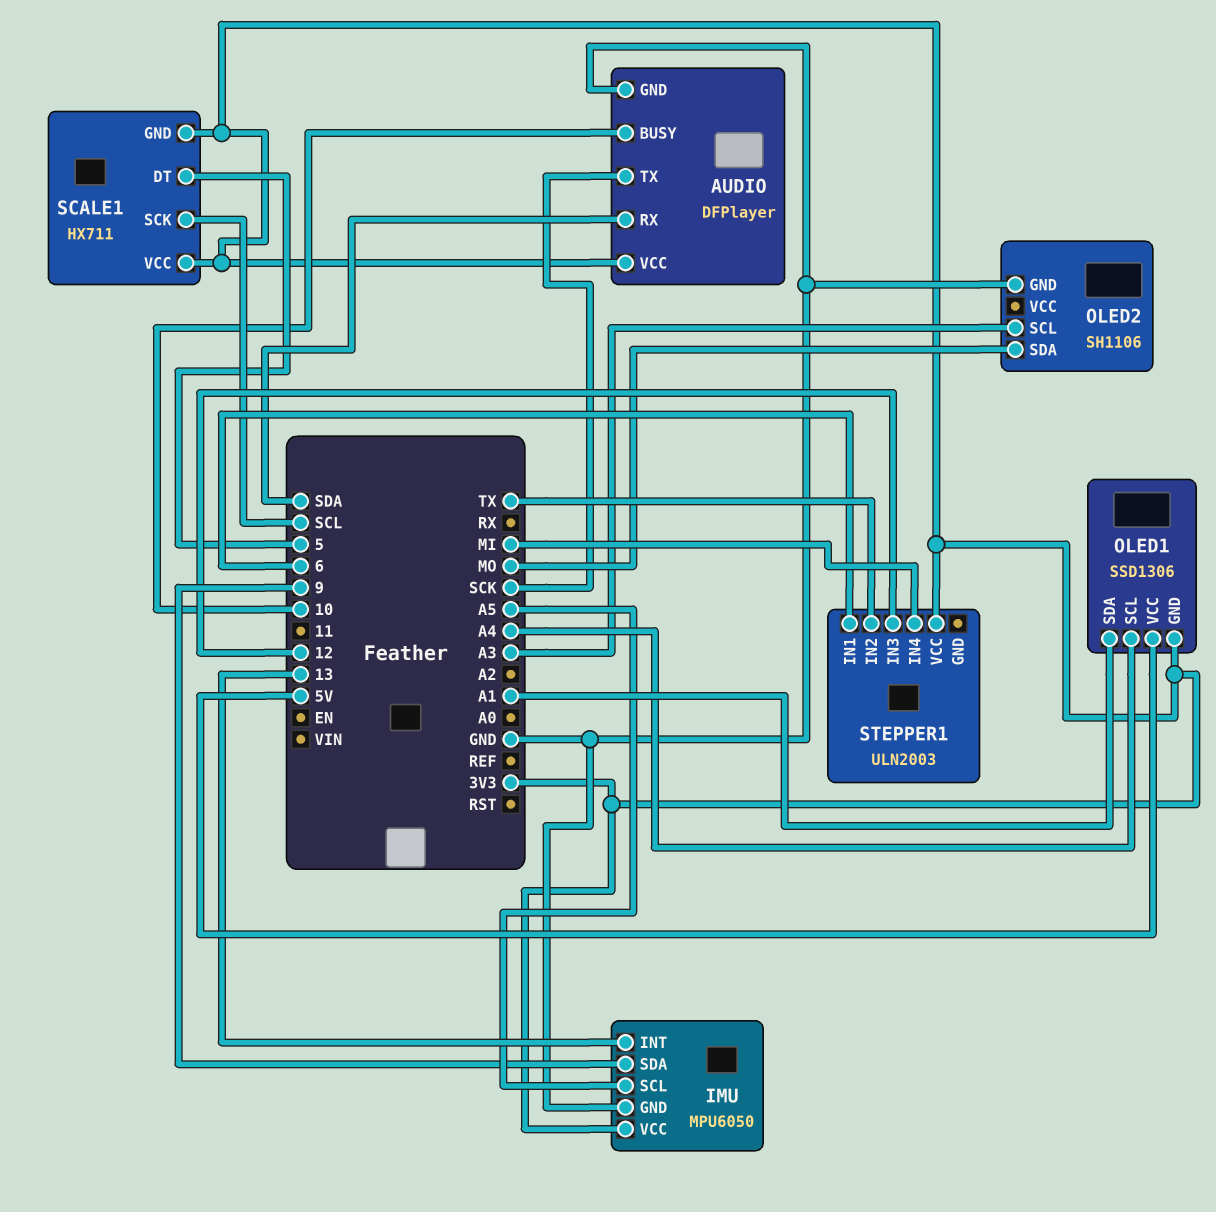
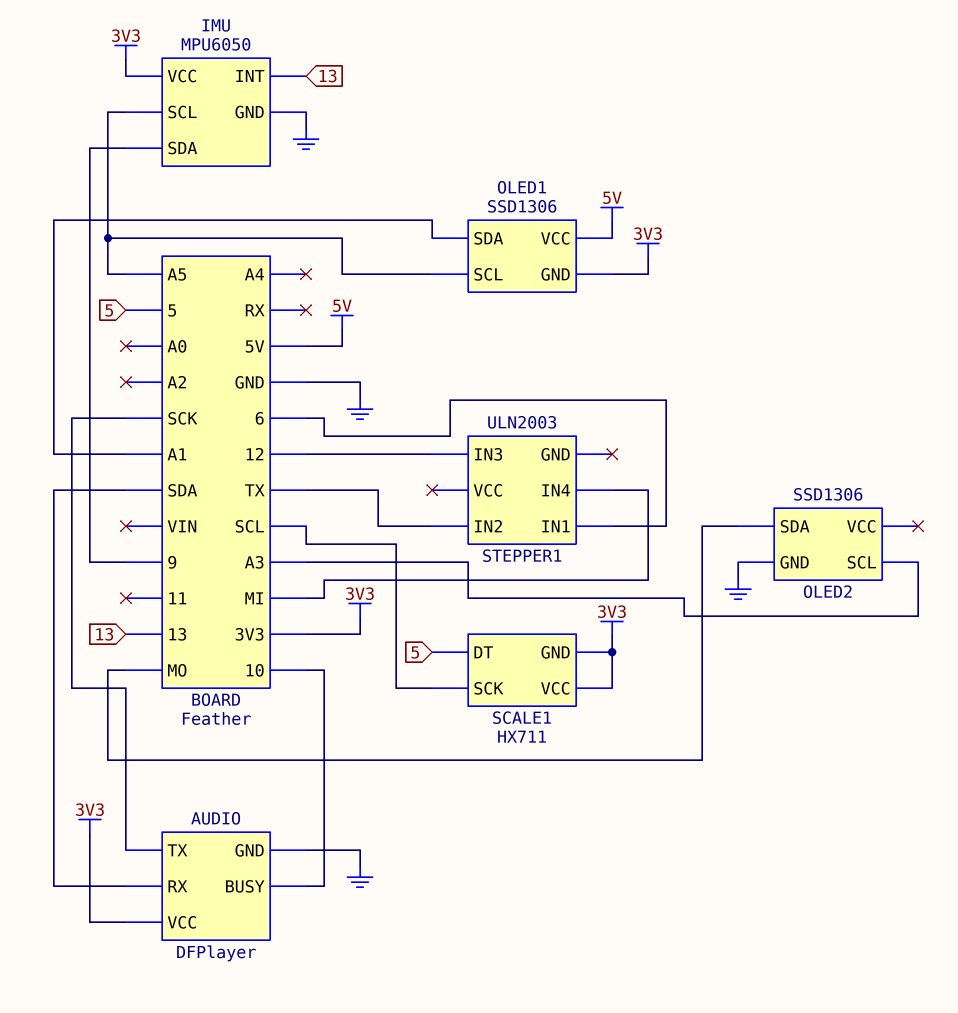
OLED1 pin SCL: A4 -> A5
OLED2: SH1106 -> SSD1306
STEPPER1 pin VCC: 3V3 -> none

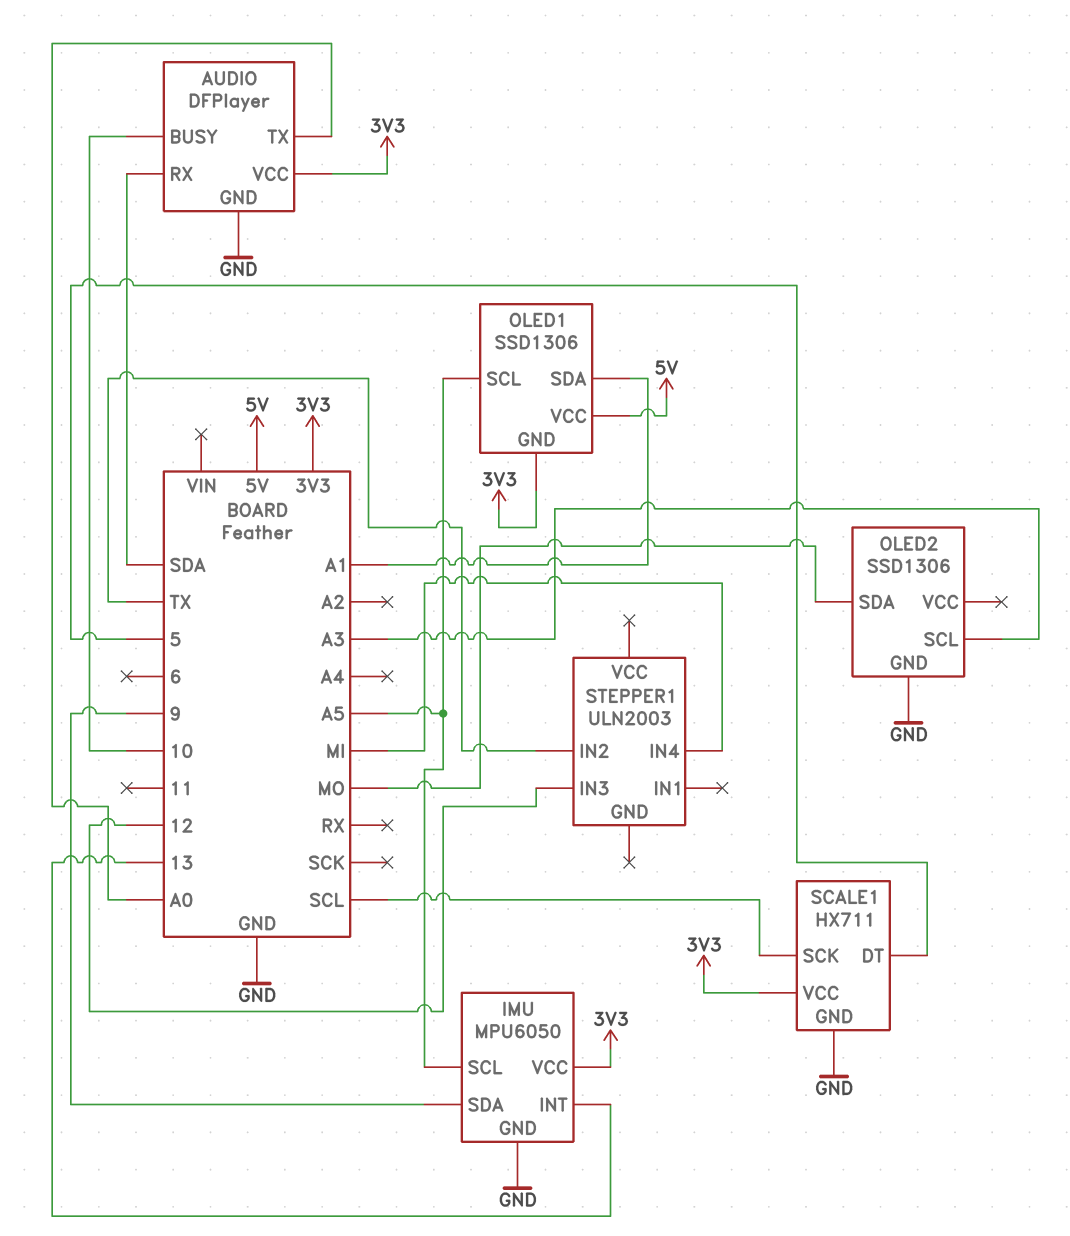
AUDIO pin TX: SCK -> A0
SCALE1 pin GND: 3V3 -> GND
STEPPER1 pin IN1: 6 -> none

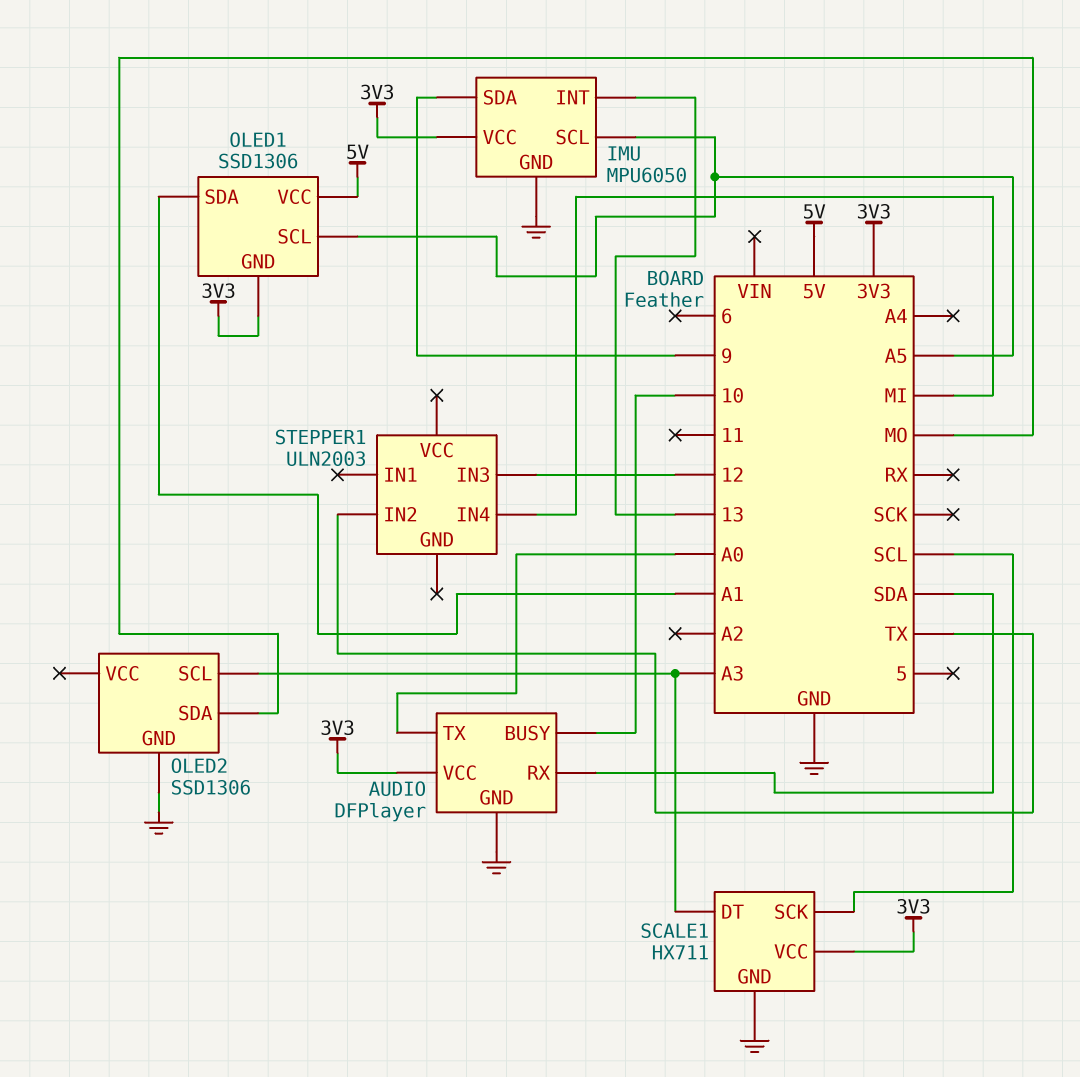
SCALE1 pin DT: 5 -> A3

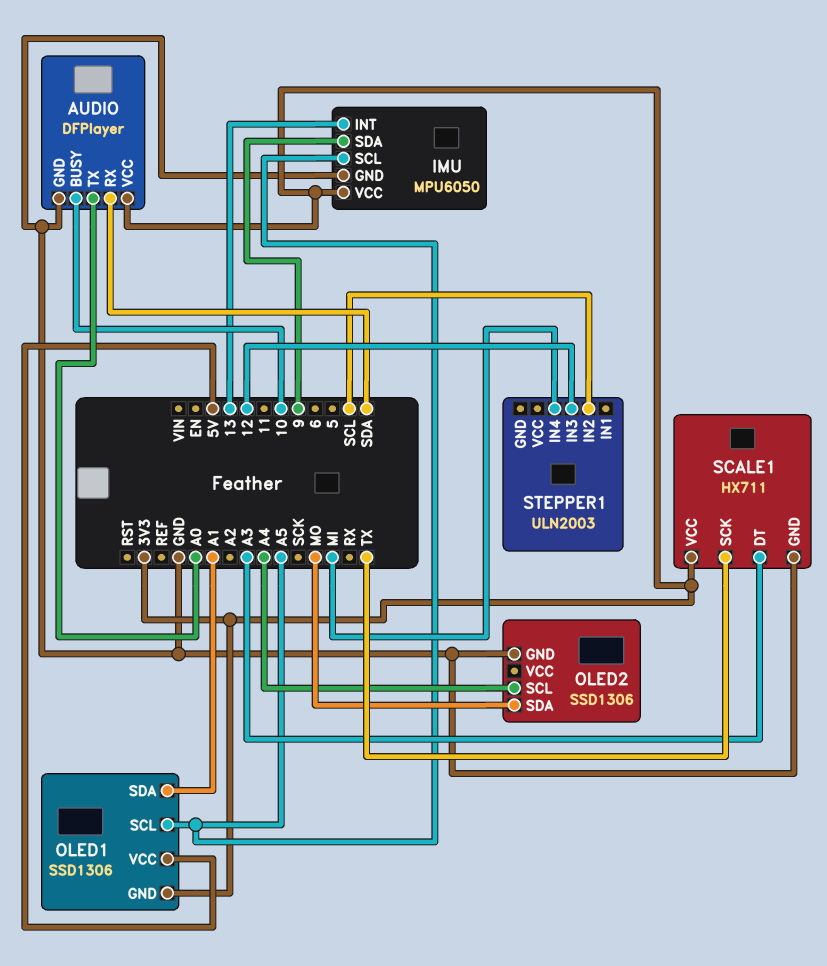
OLED2 pin SCL: A3 -> A4
SCALE1 pin SCK: SCL -> TX
STEPPER1 pin IN2: TX -> SCL

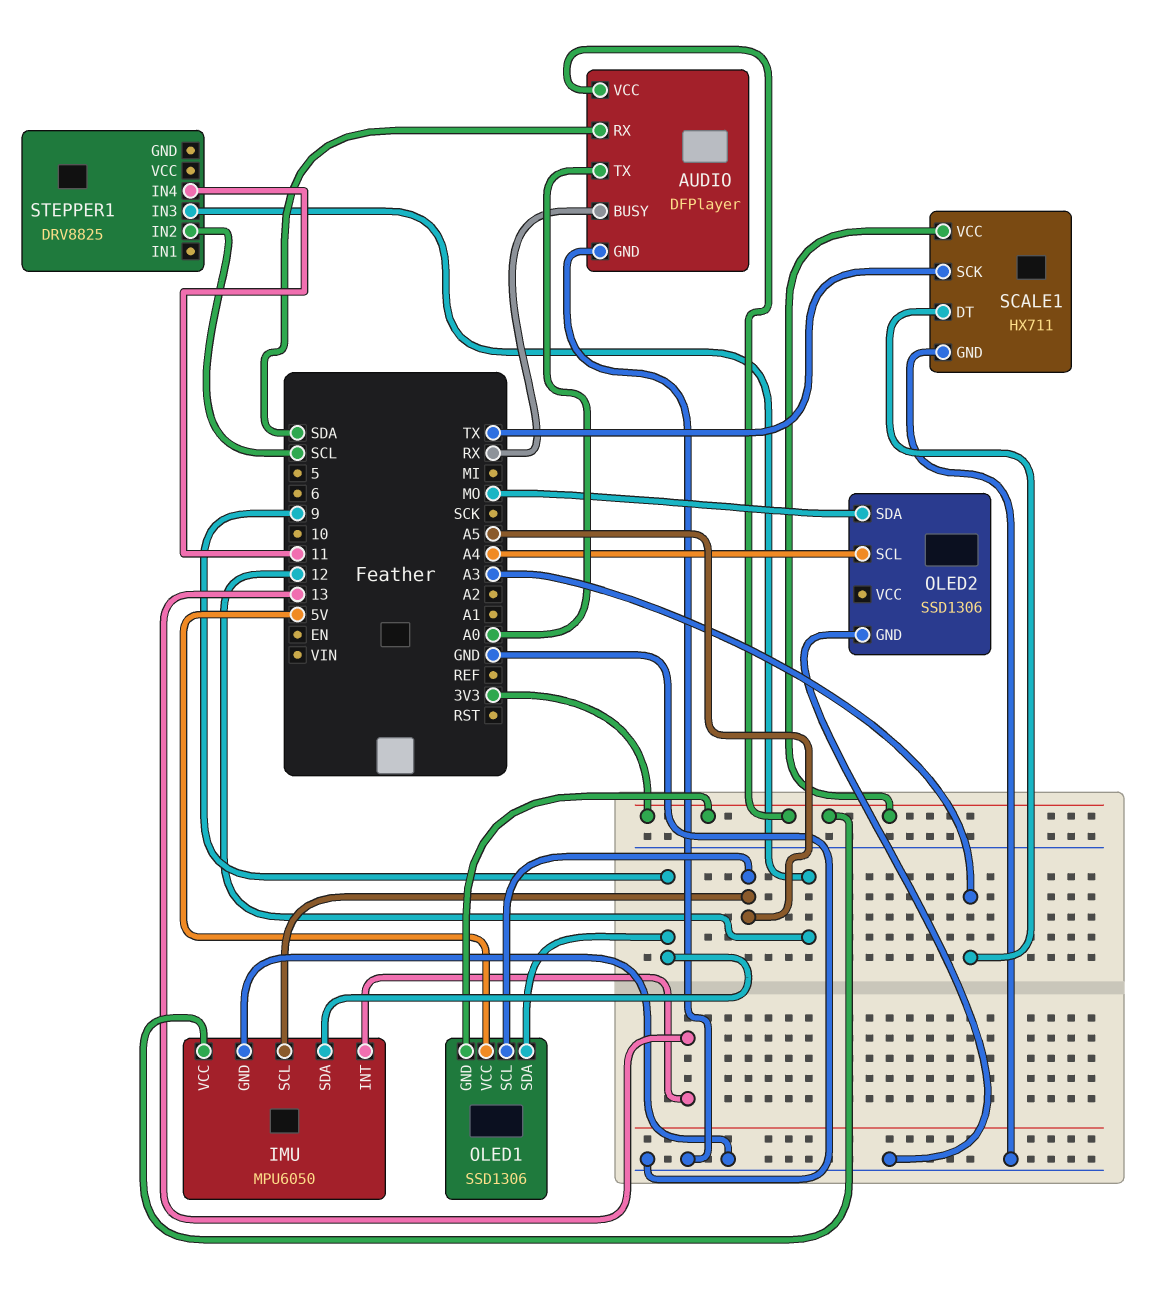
AUDIO pin BUSY: 10 -> RX
OLED1 pin SDA: A1 -> 9
STEPPER1: ULN2003 -> DRV8825
STEPPER1 pin IN4: MI -> 11

